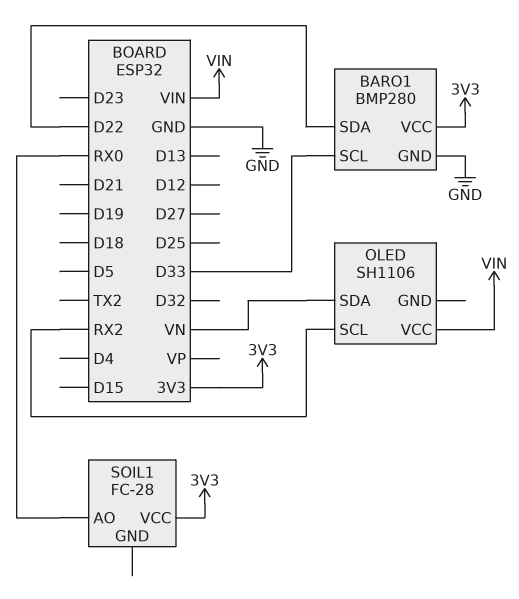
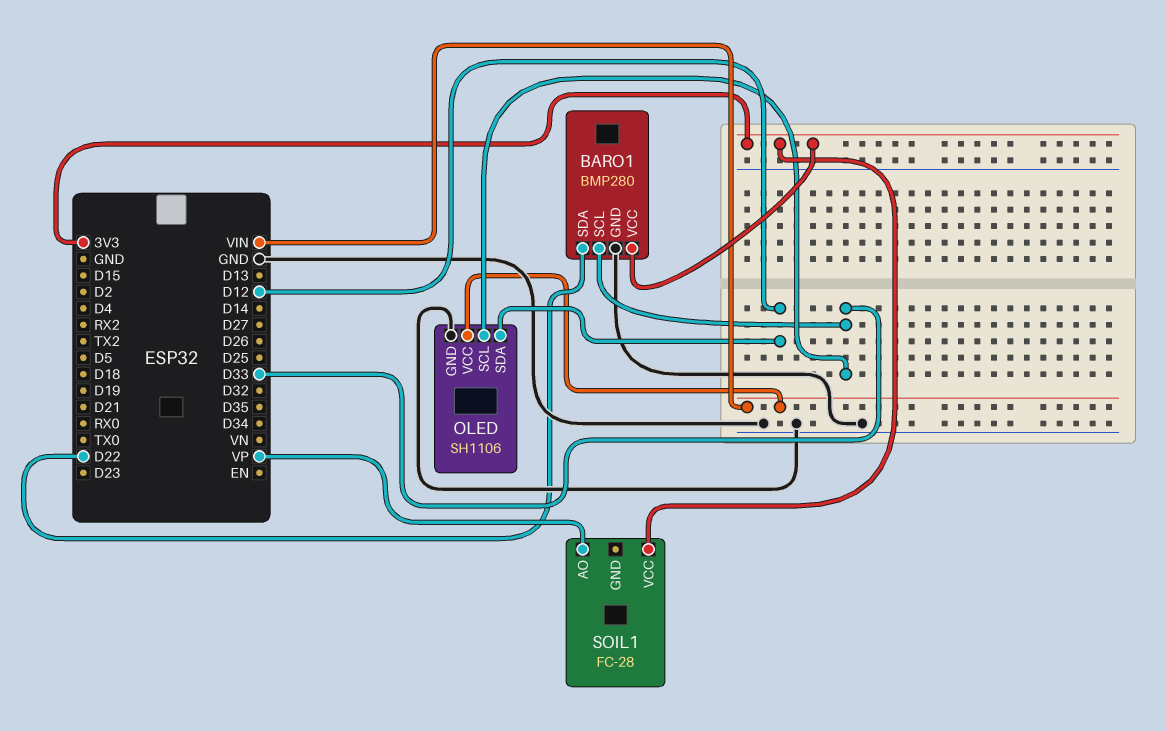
OLED pin GND: none -> GND
OLED pin SCL: RX2 -> D33
OLED pin SDA: VN -> D12
SOIL1 pin AO: RX0 -> VP

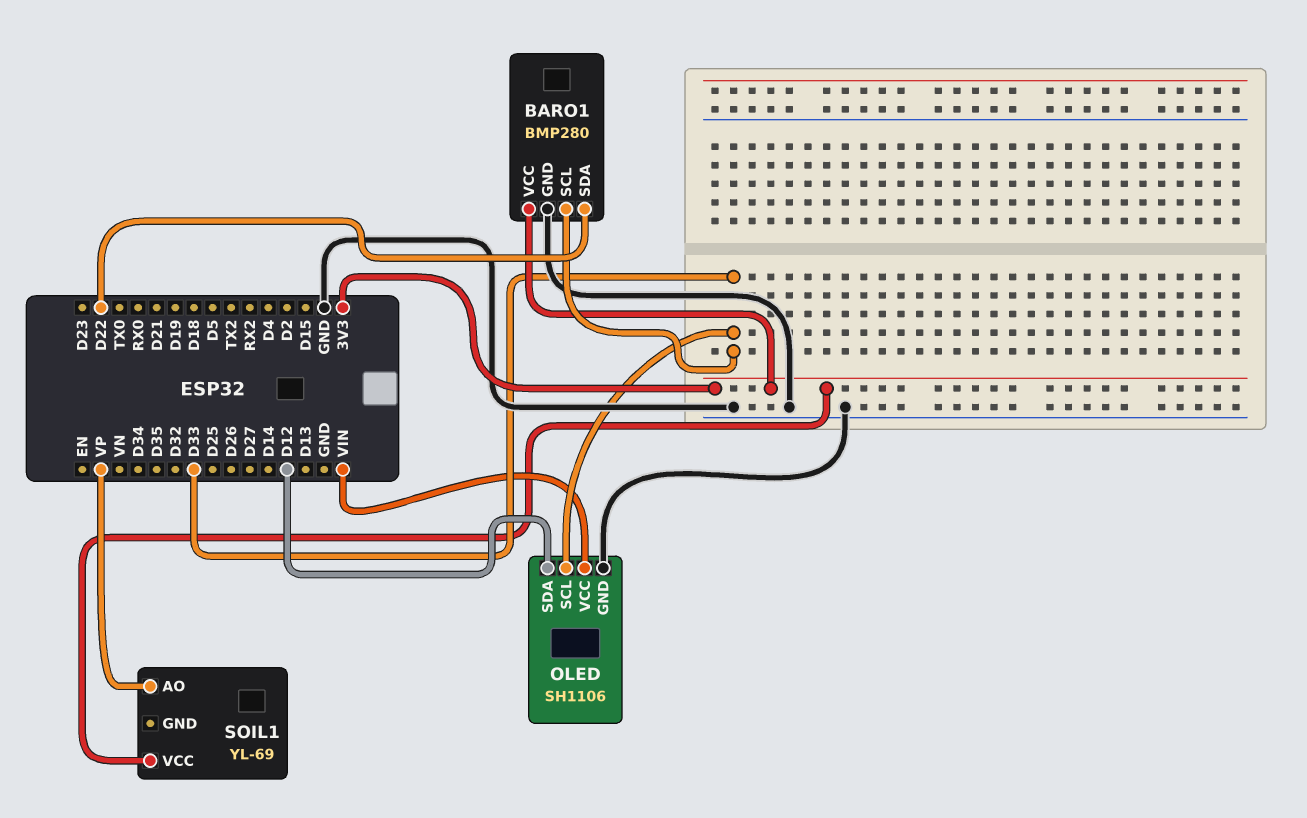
SOIL1: FC-28 -> YL-69

